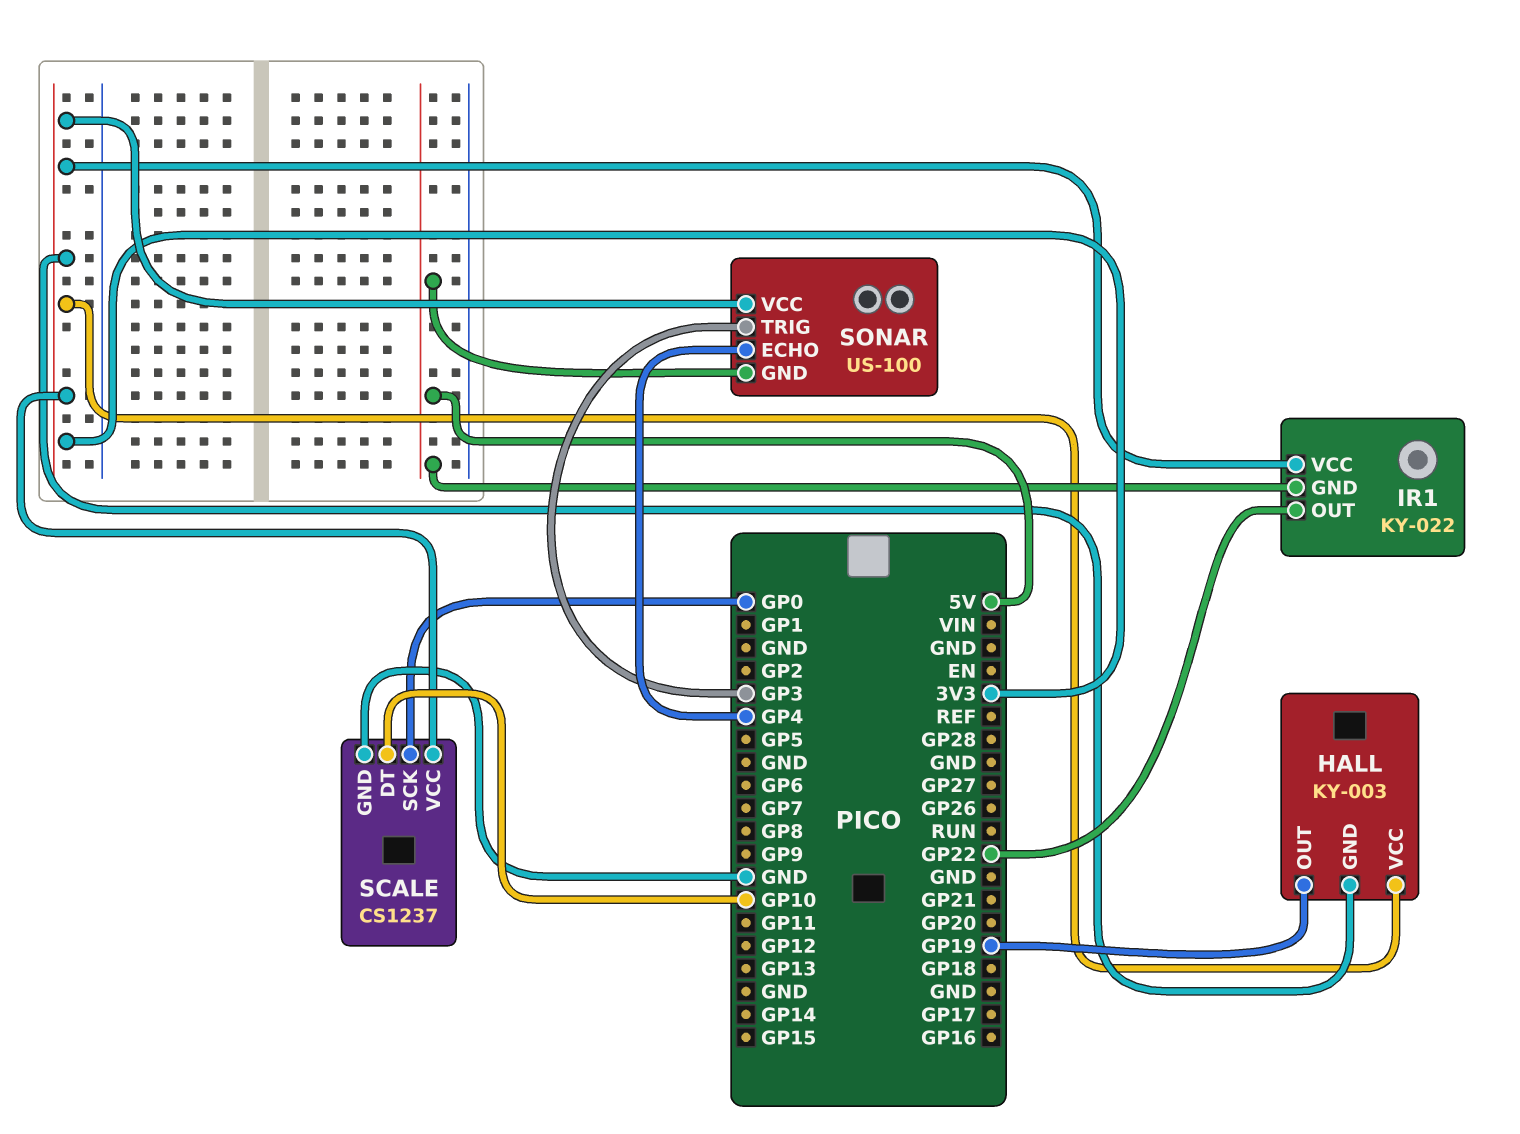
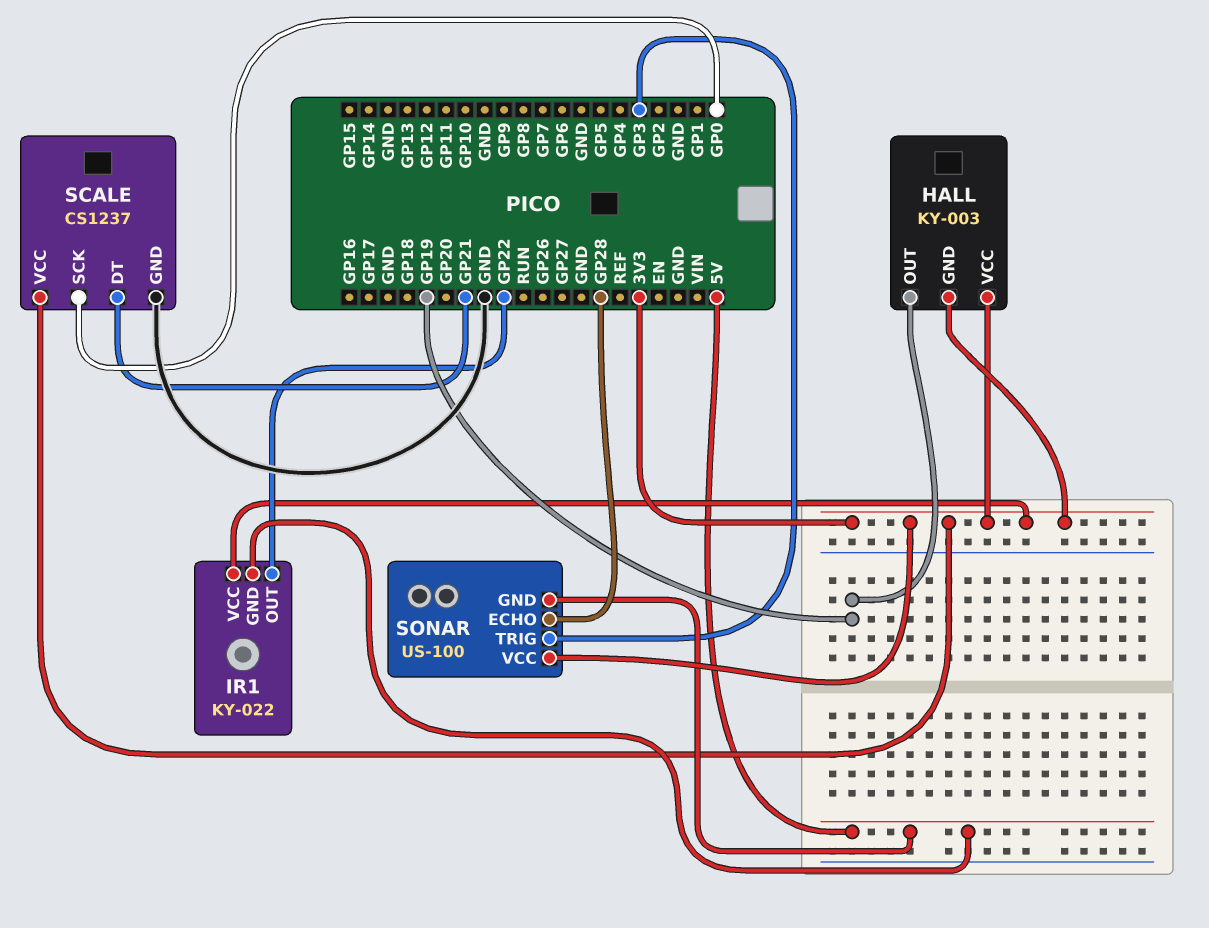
SCALE pin DT: GP10 -> GP21
SONAR pin ECHO: GP4 -> GP28

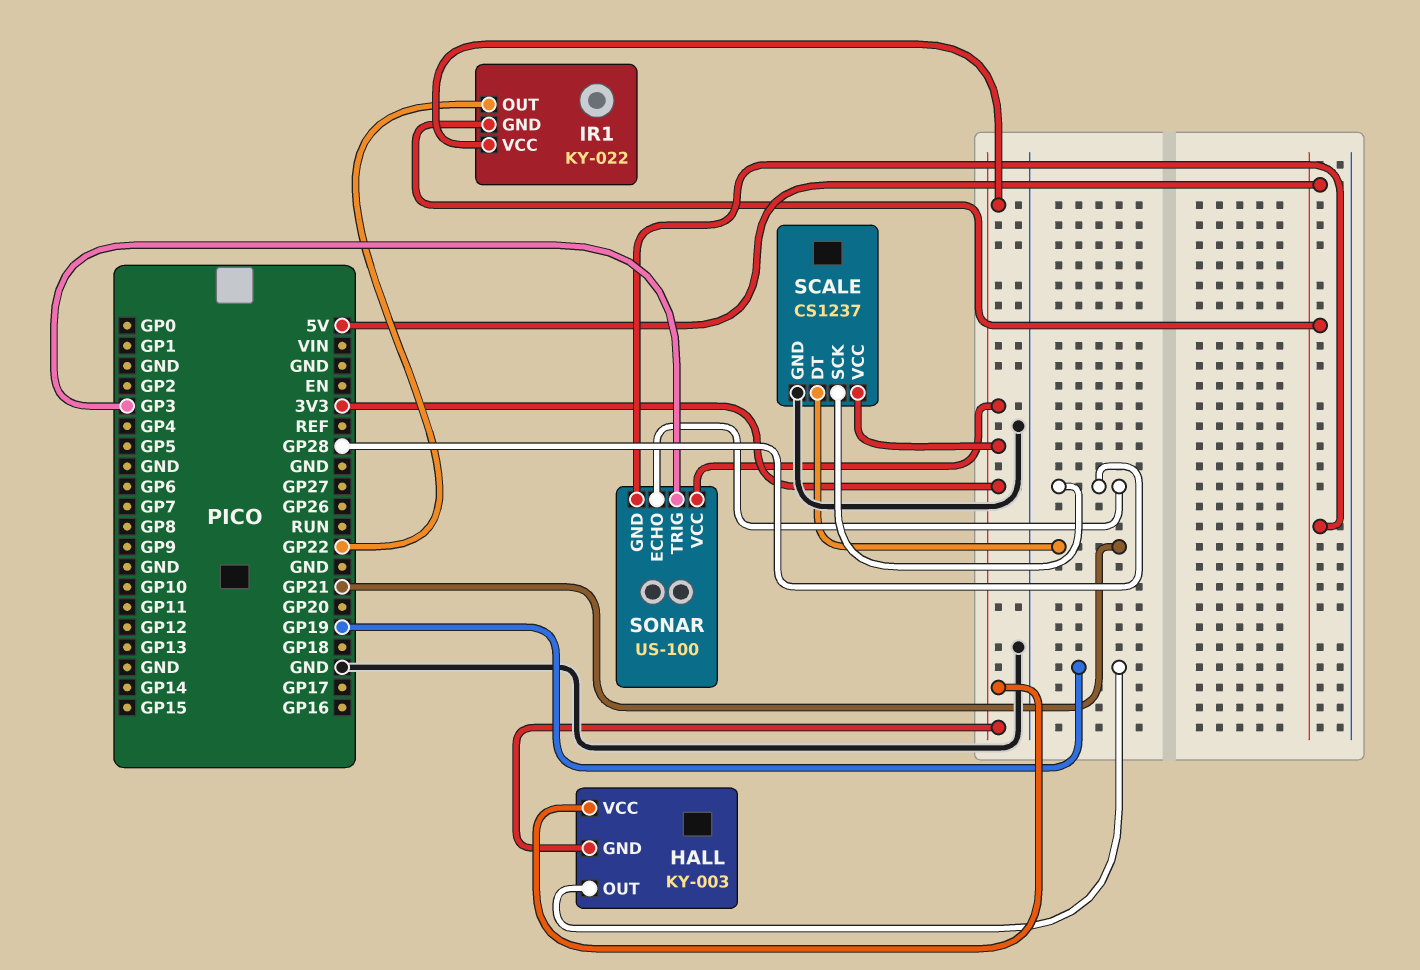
SCALE pin SCK: GP0 -> GP28

